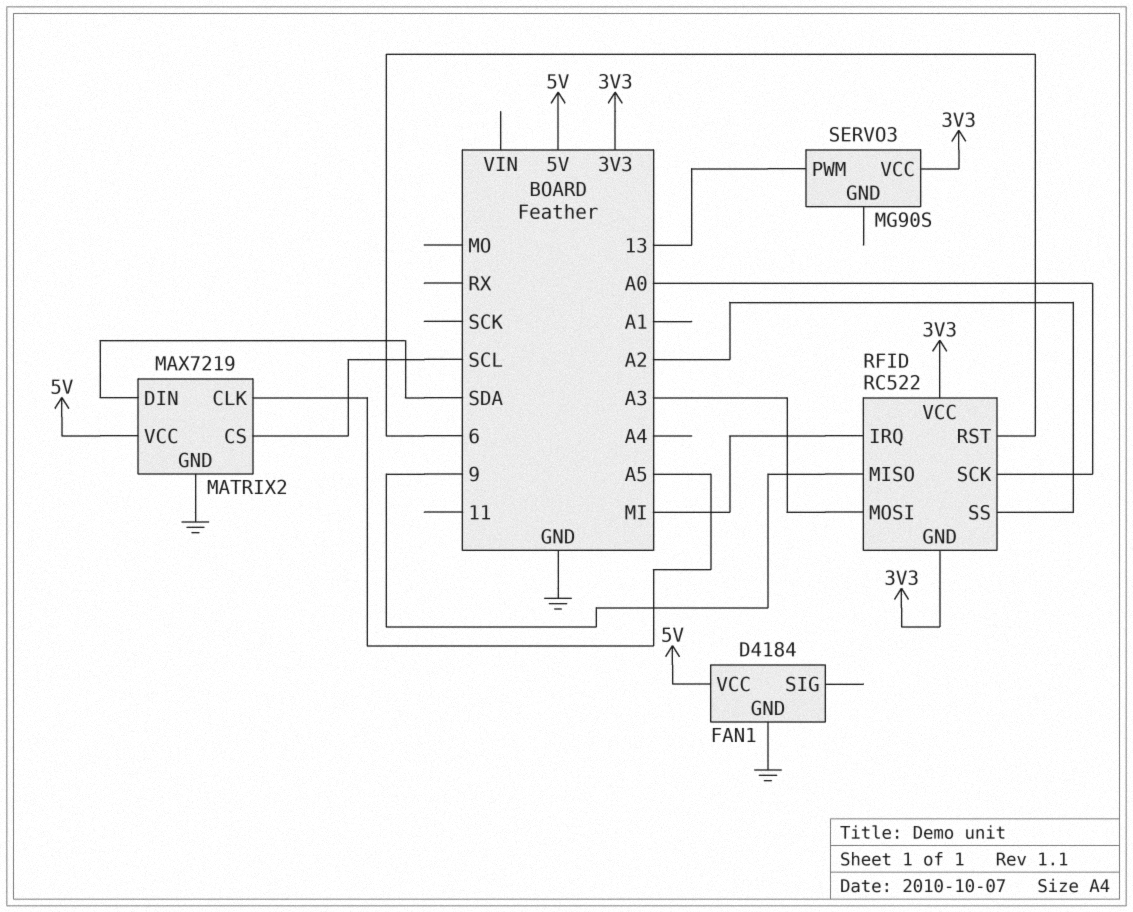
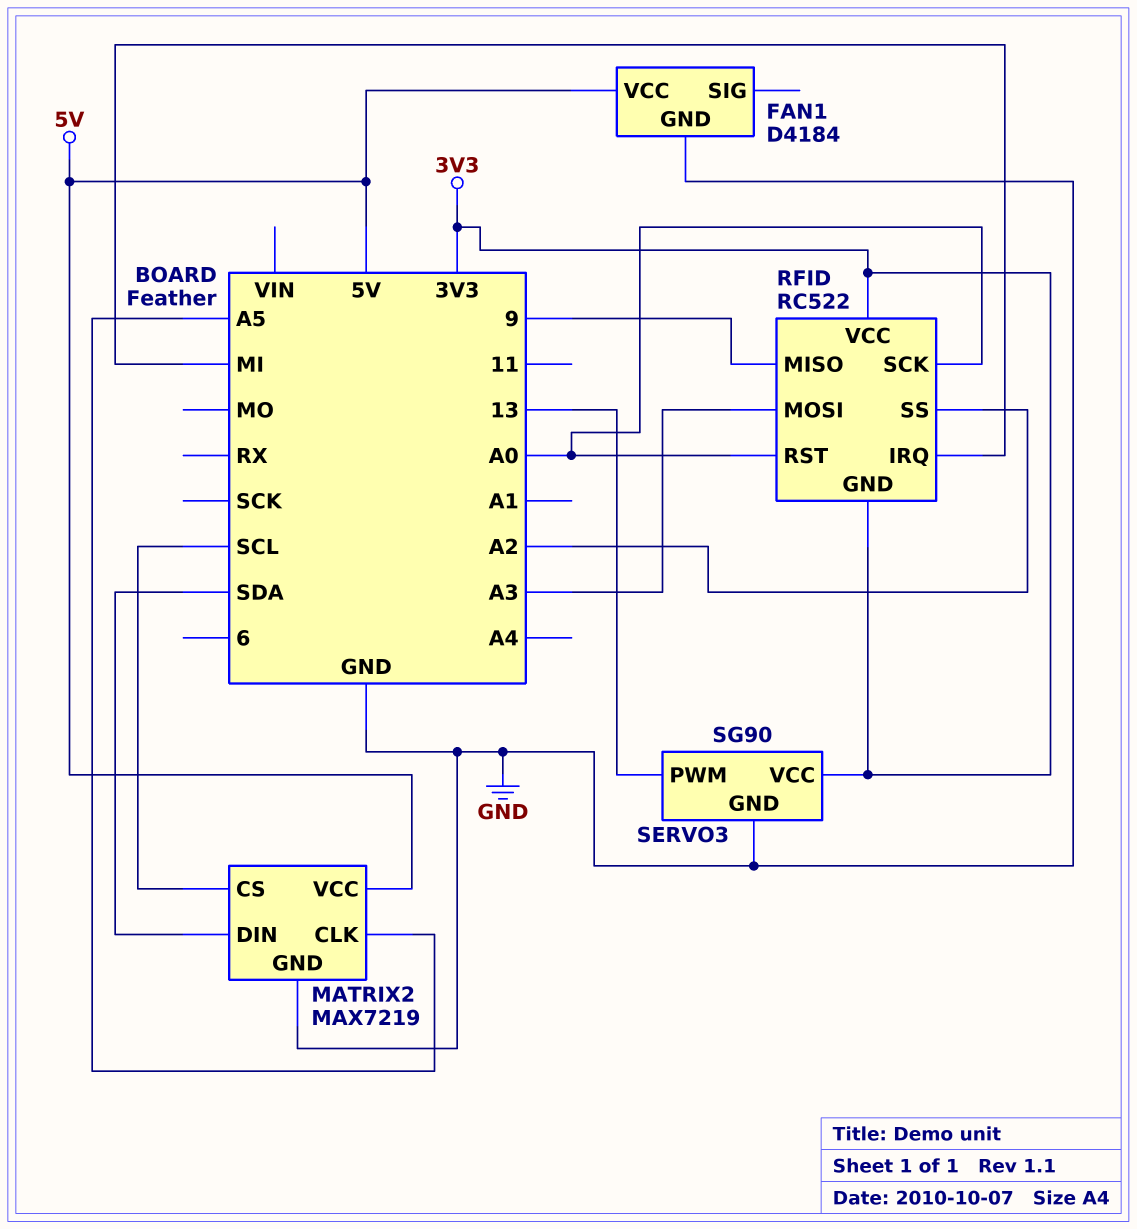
RFID pin RST: 6 -> A0
SERVO3: MG90S -> SG90
SERVO3 pin GND: none -> GND

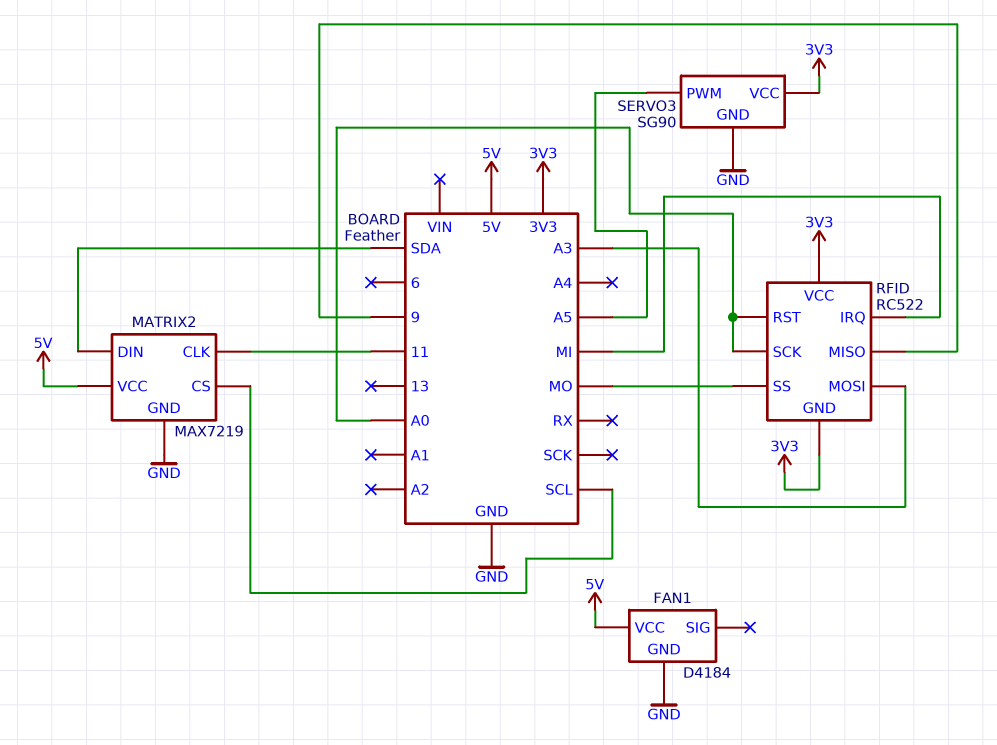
MATRIX2 pin CLK: A5 -> 11
RFID pin SS: A2 -> MO
SERVO3 pin PWM: 13 -> A5

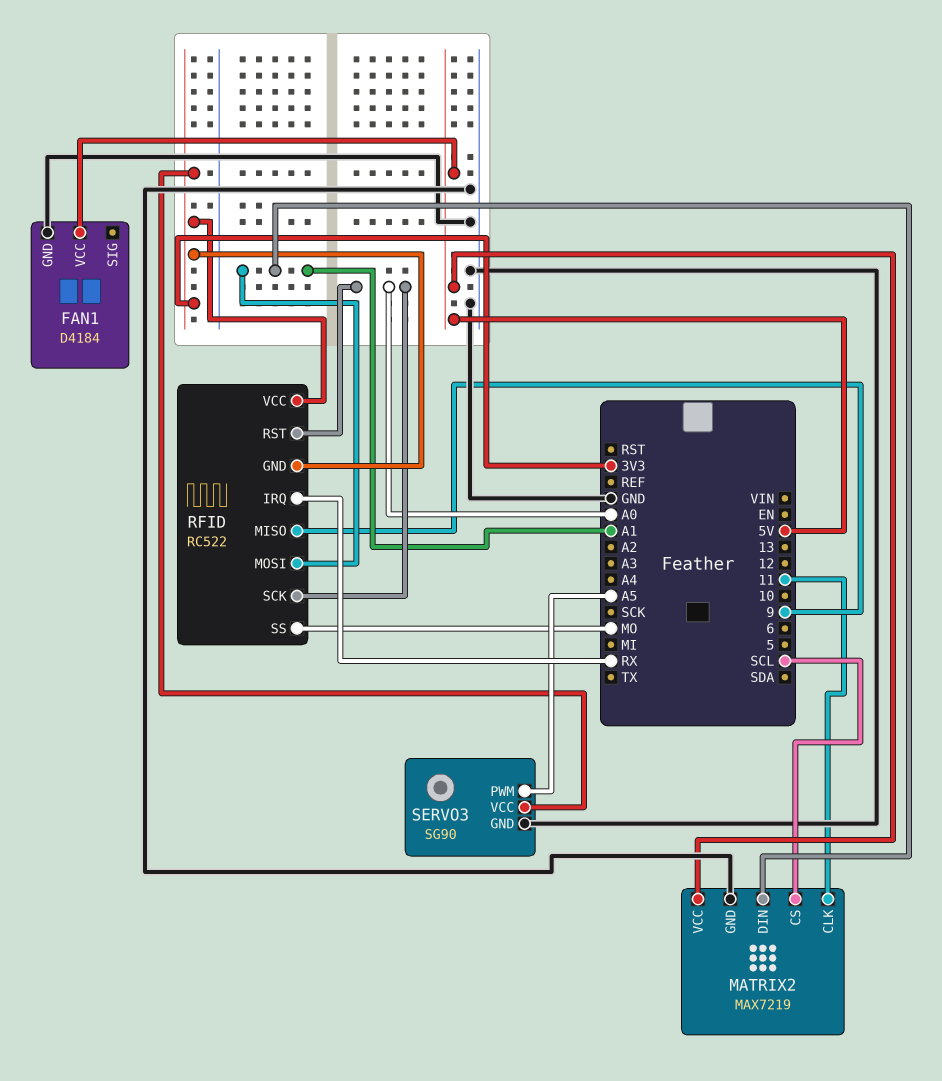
MATRIX2 pin DIN: SDA -> A1
RFID pin IRQ: MI -> RX
RFID pin MOSI: A3 -> A1

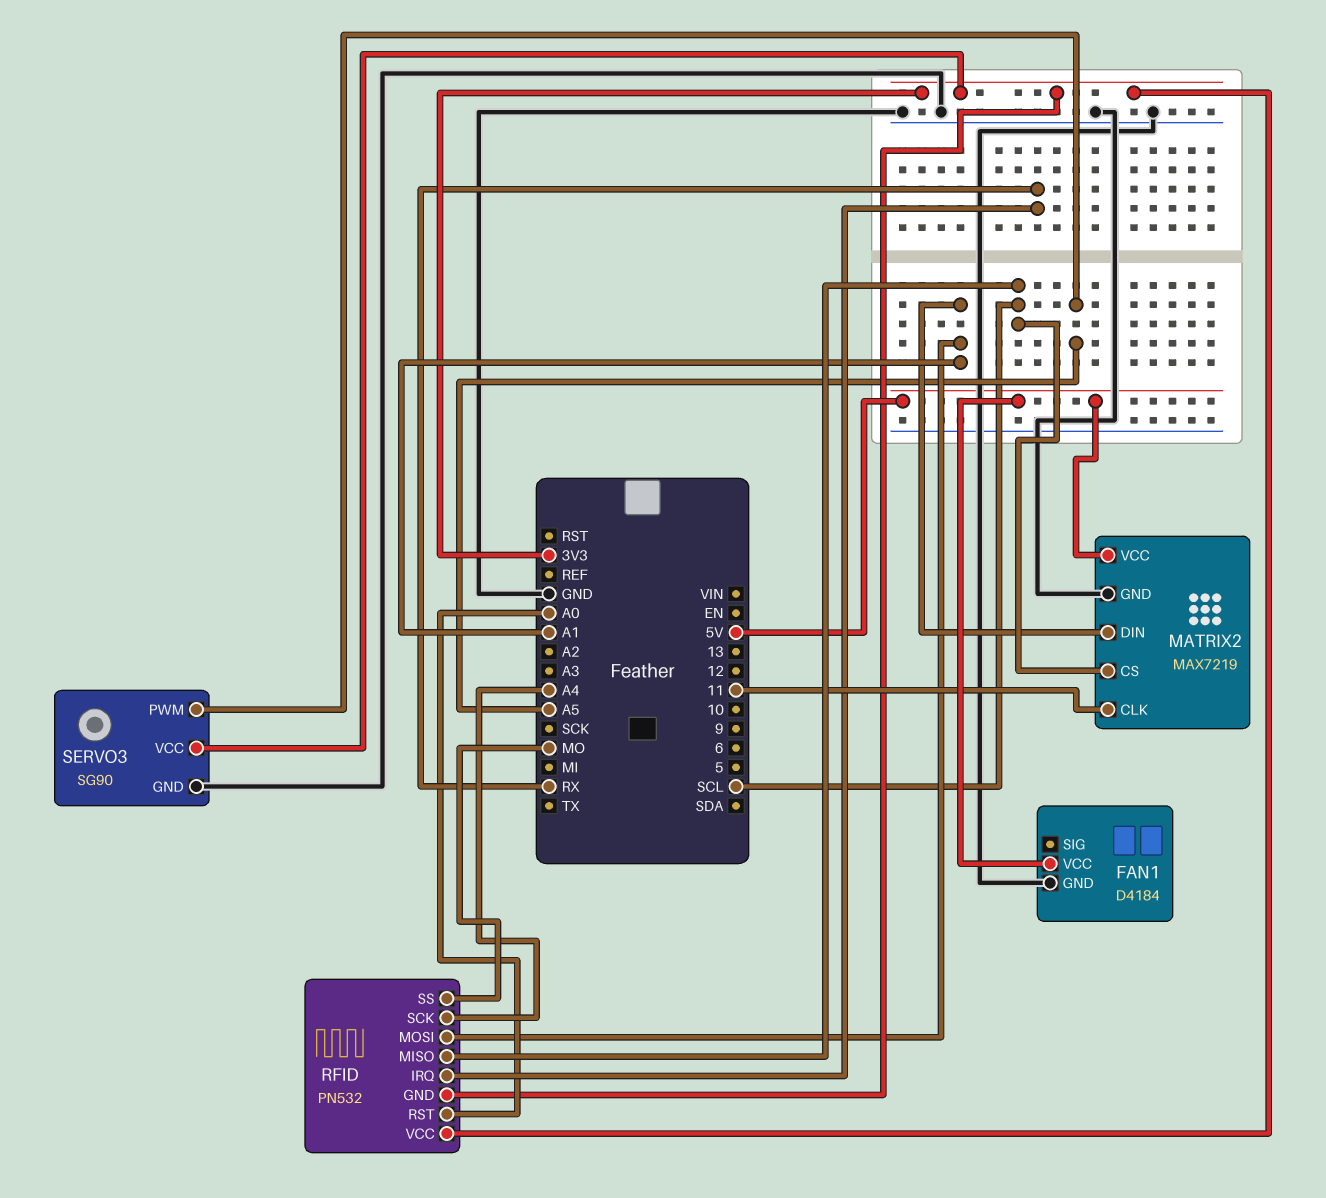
RFID: RC522 -> PN532
RFID pin MISO: 9 -> SCL
RFID pin SCK: A0 -> A4

